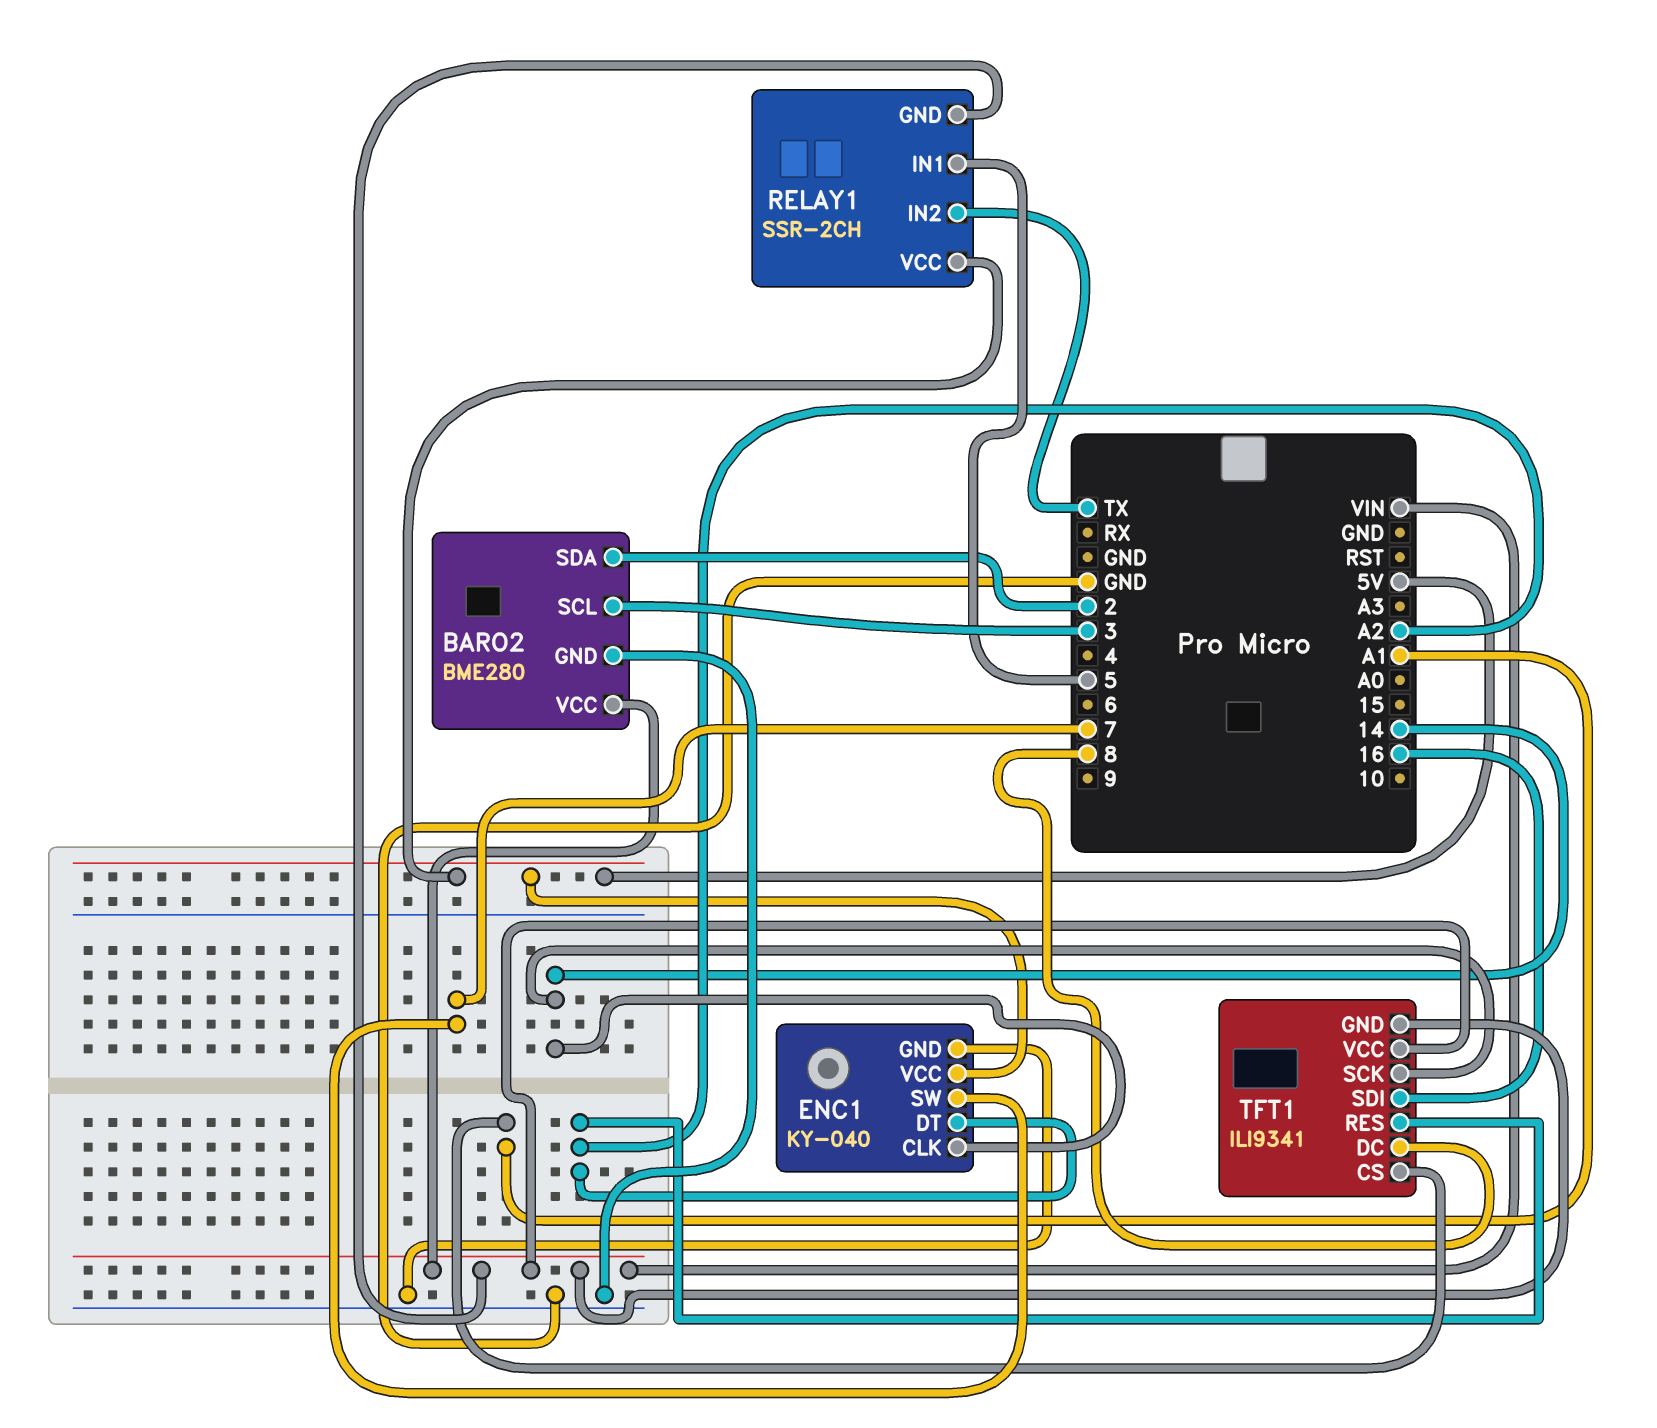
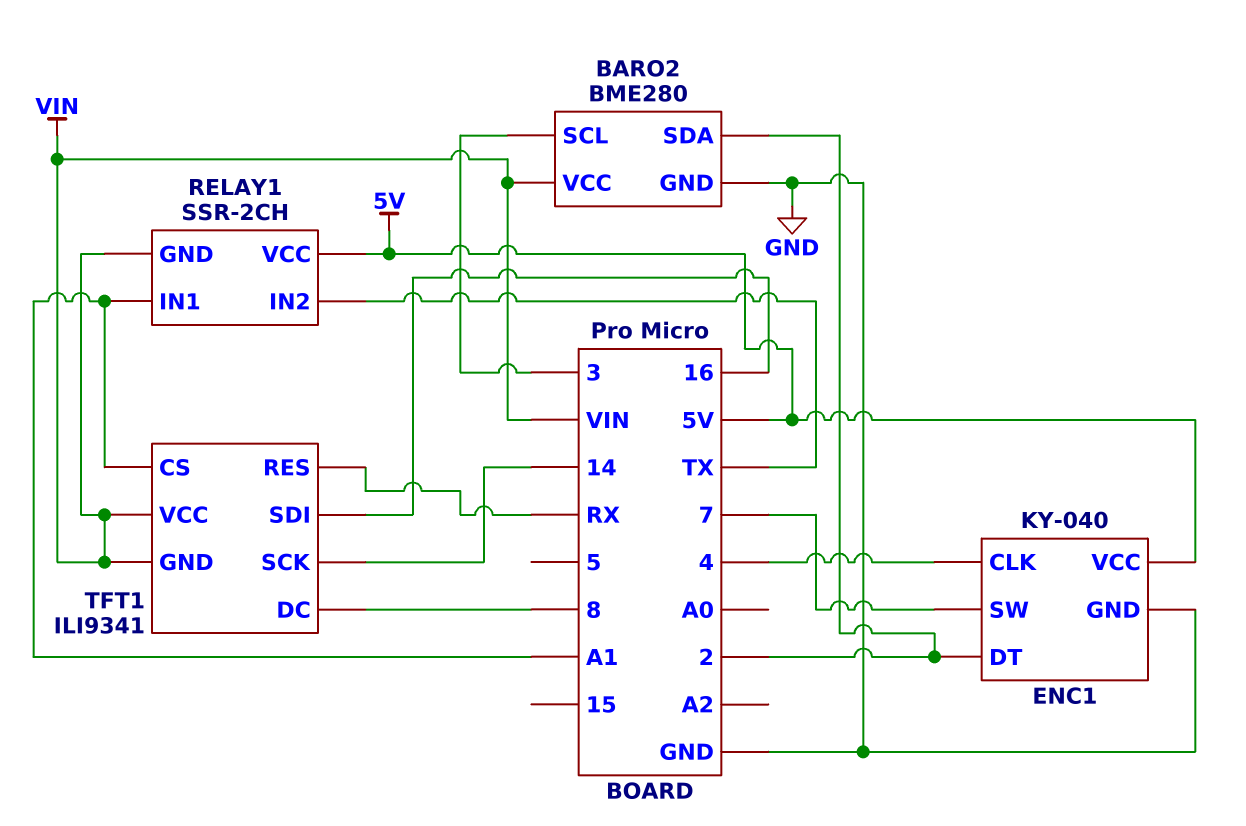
ENC1 pin CLK: 14 -> 4
ENC1 pin DT: A2 -> 2
RELAY1 pin IN1: 5 -> A1
TFT1 pin RES: A2 -> RX

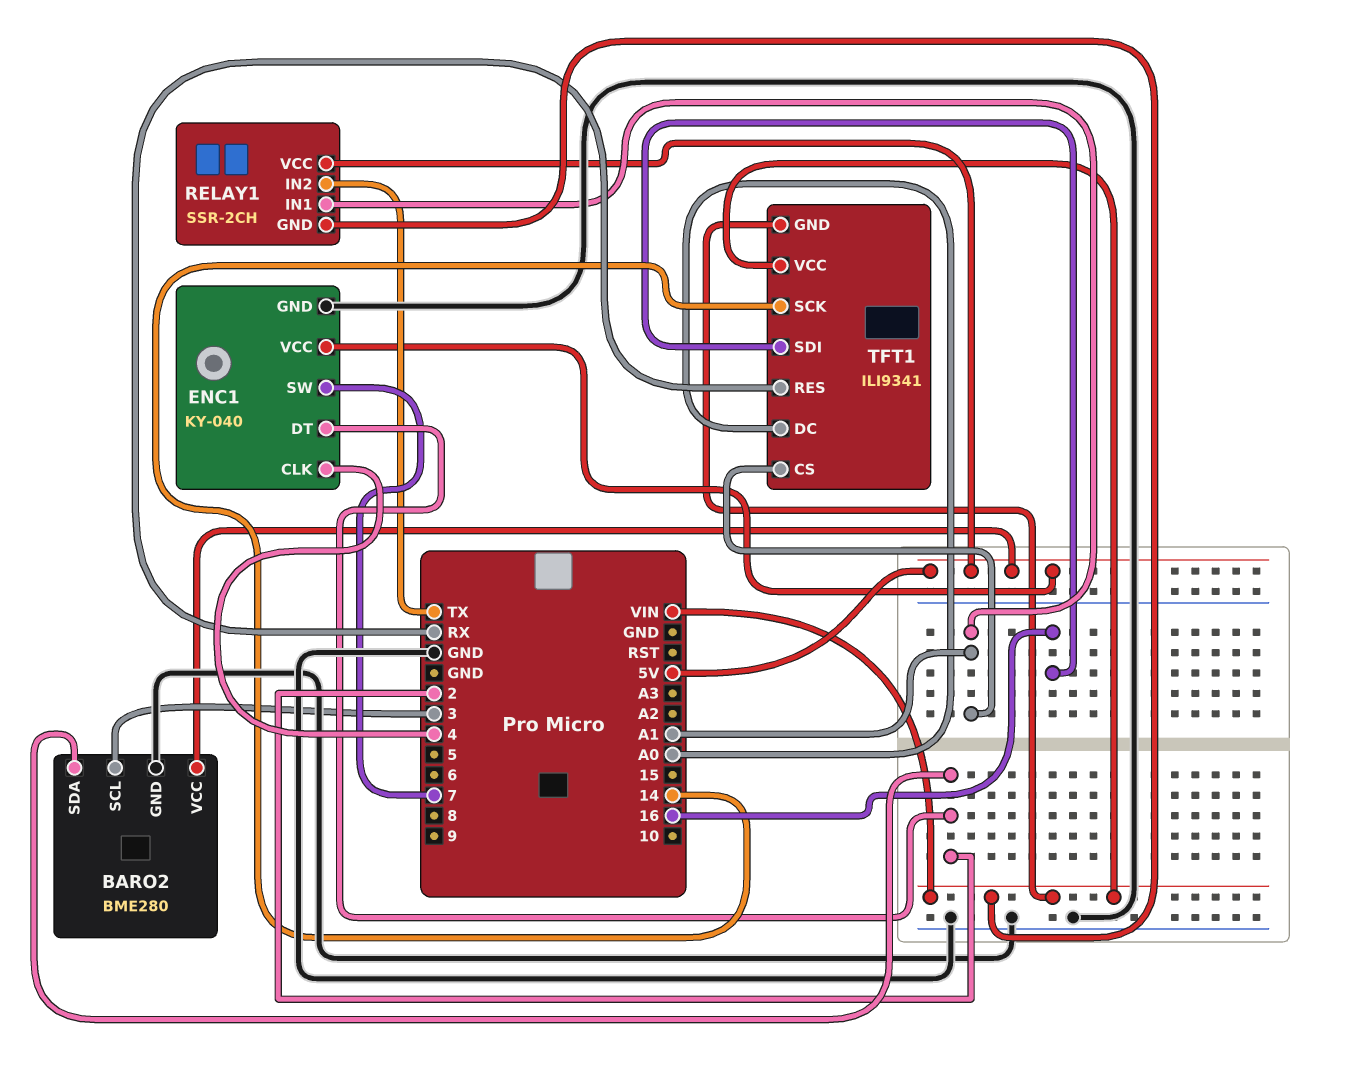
BARO2 pin VCC: VIN -> 5V
TFT1 pin DC: 8 -> A0

